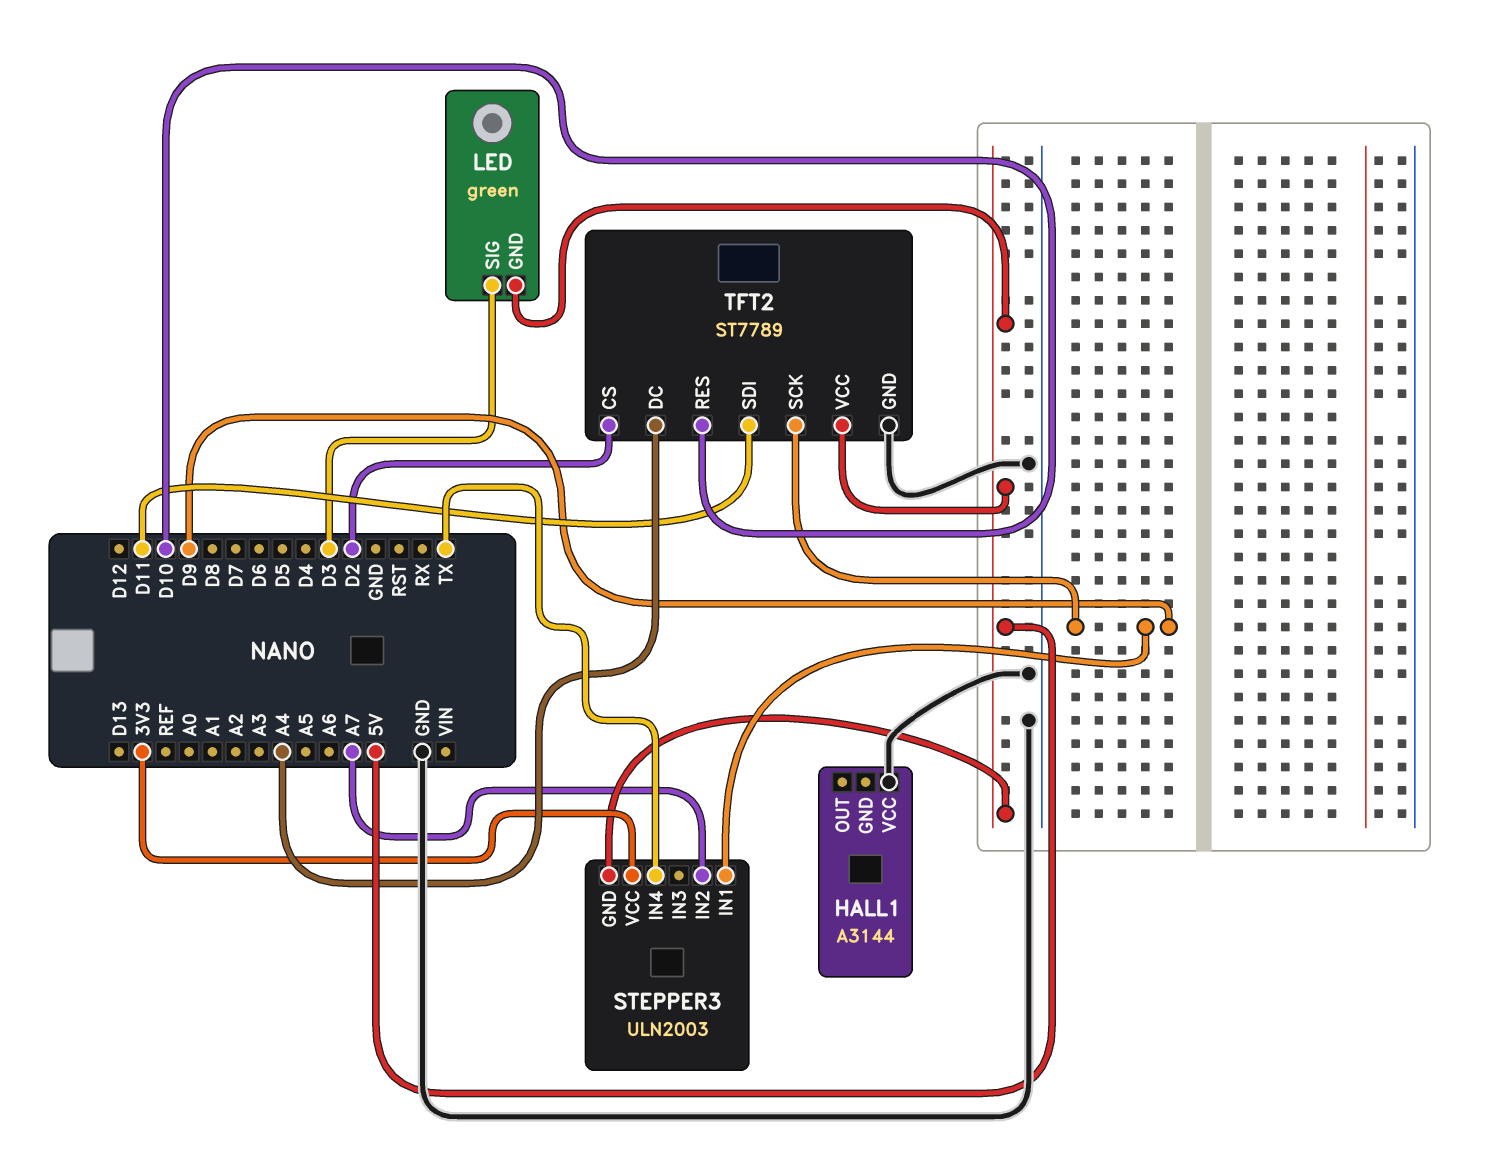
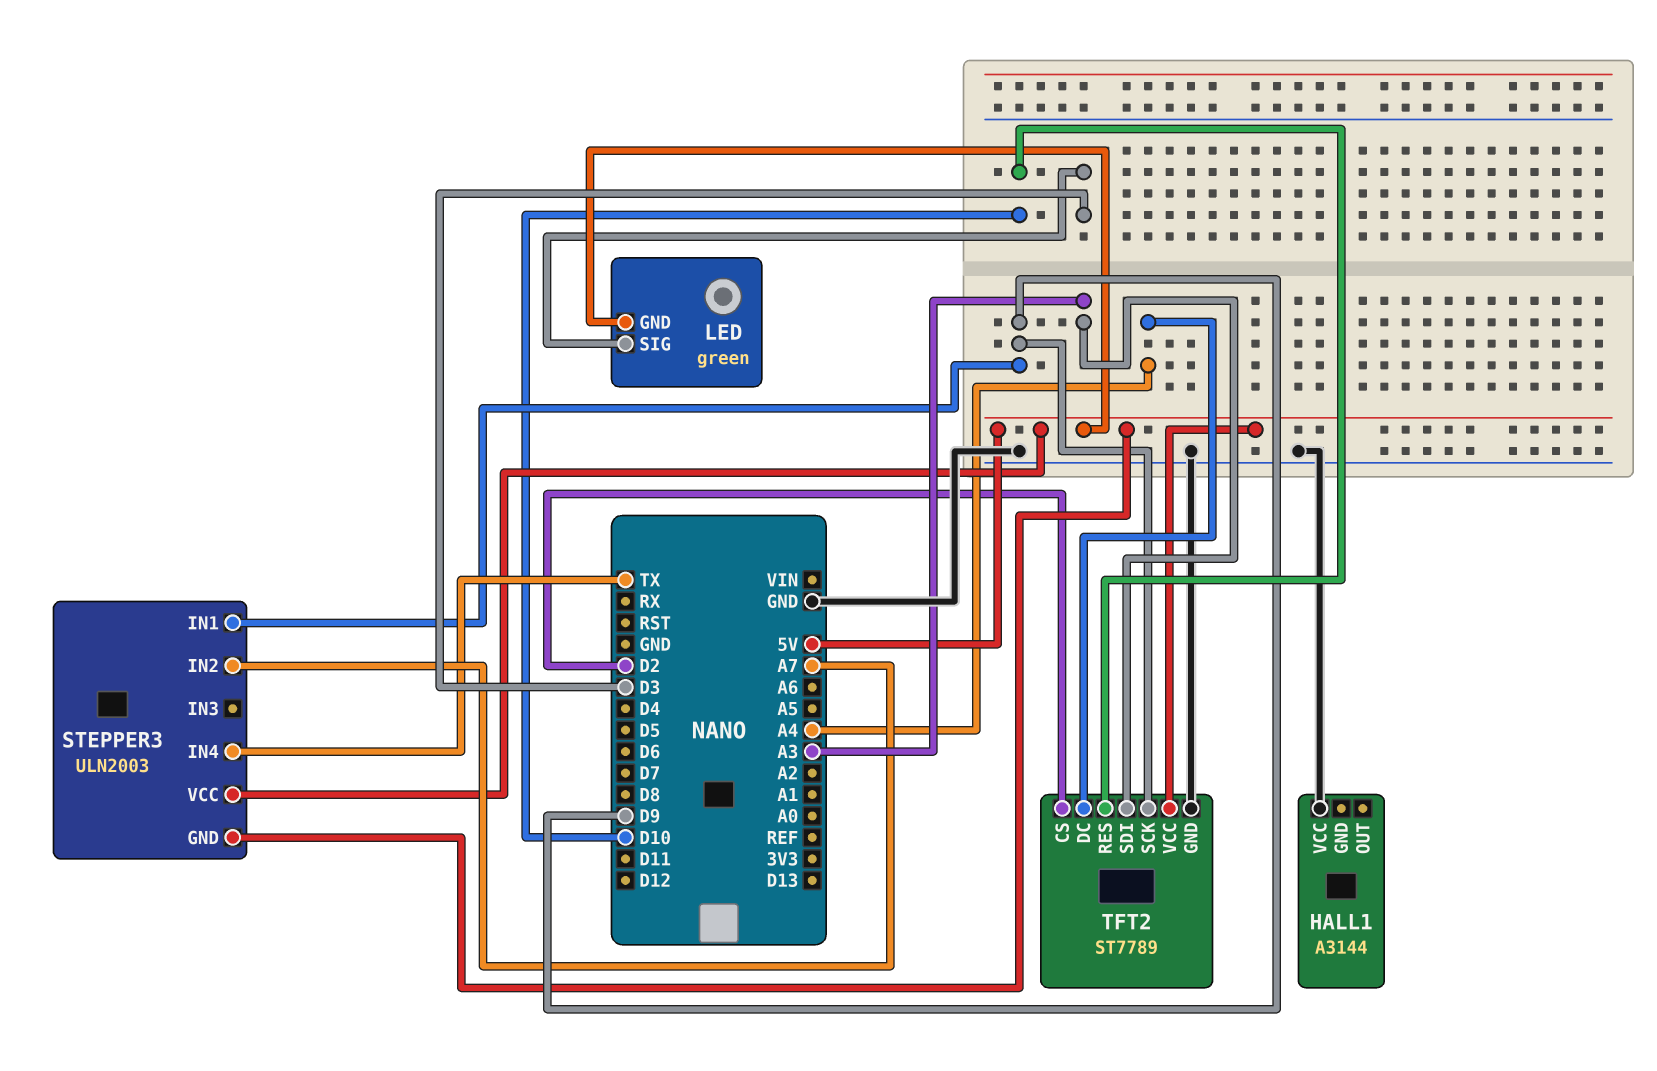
STEPPER3 pin VCC: 3V3 -> 5V
TFT2 pin SDI: D11 -> A3

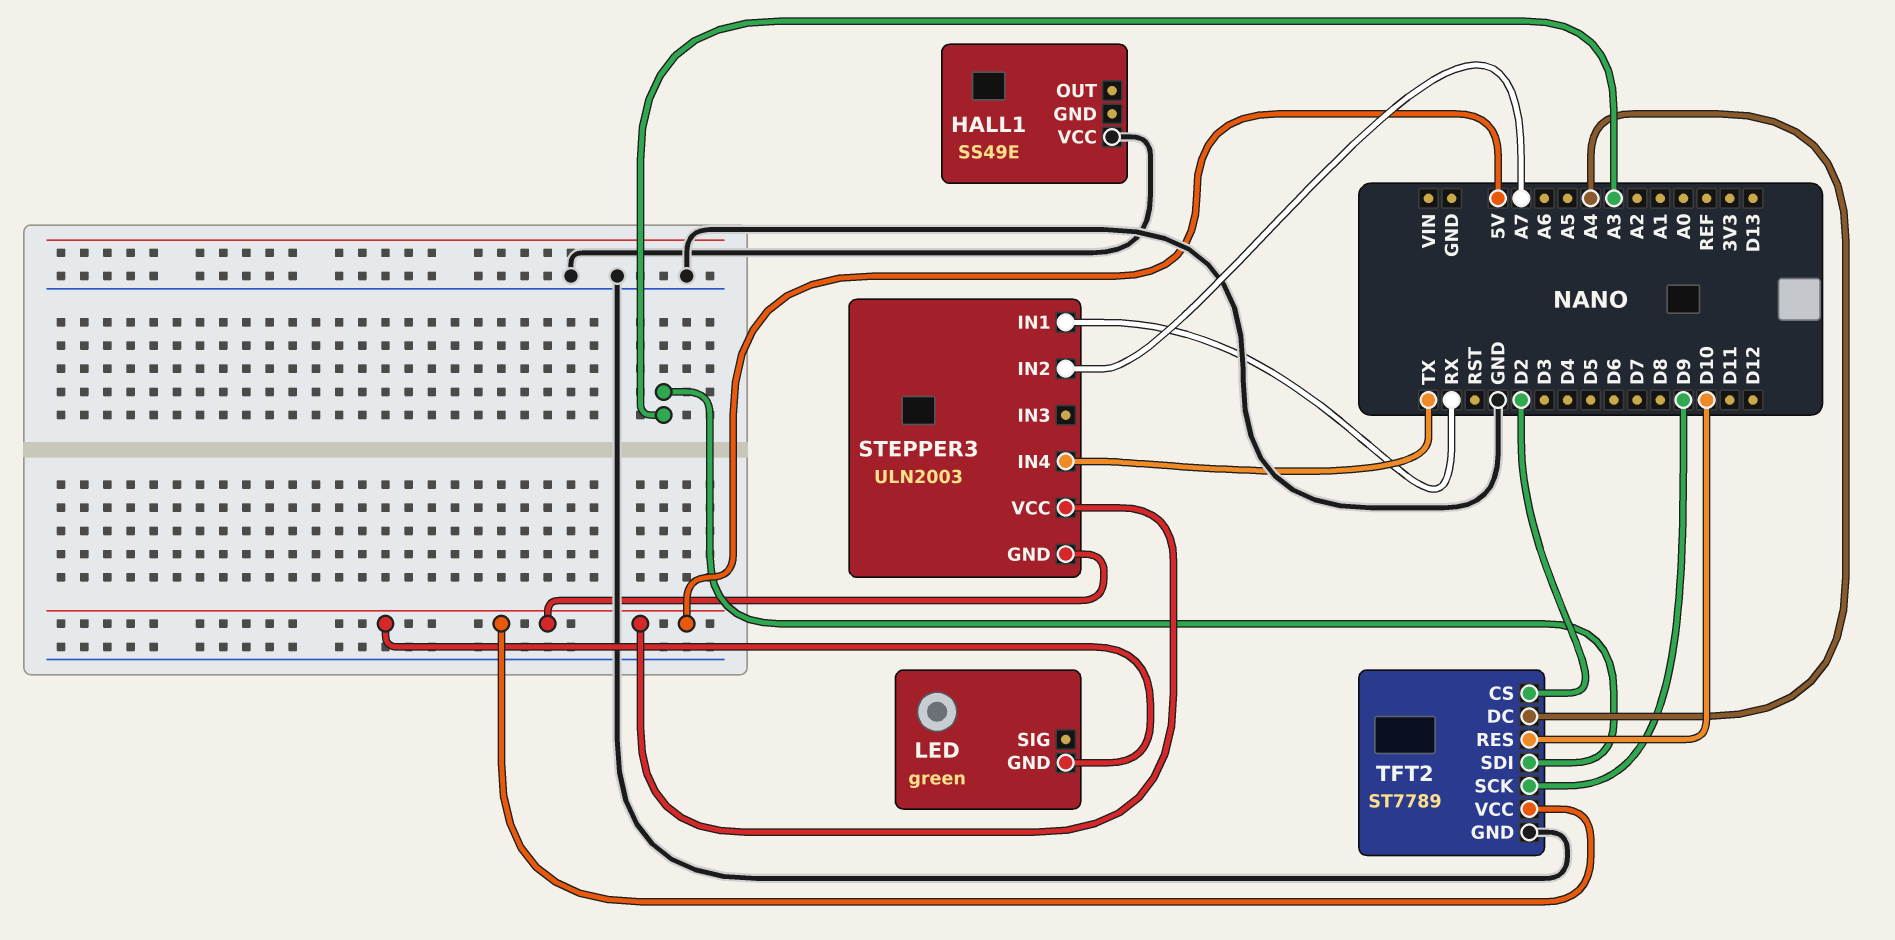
HALL1: A3144 -> SS49E
LED pin SIG: D3 -> none
STEPPER3 pin IN1: D9 -> RX

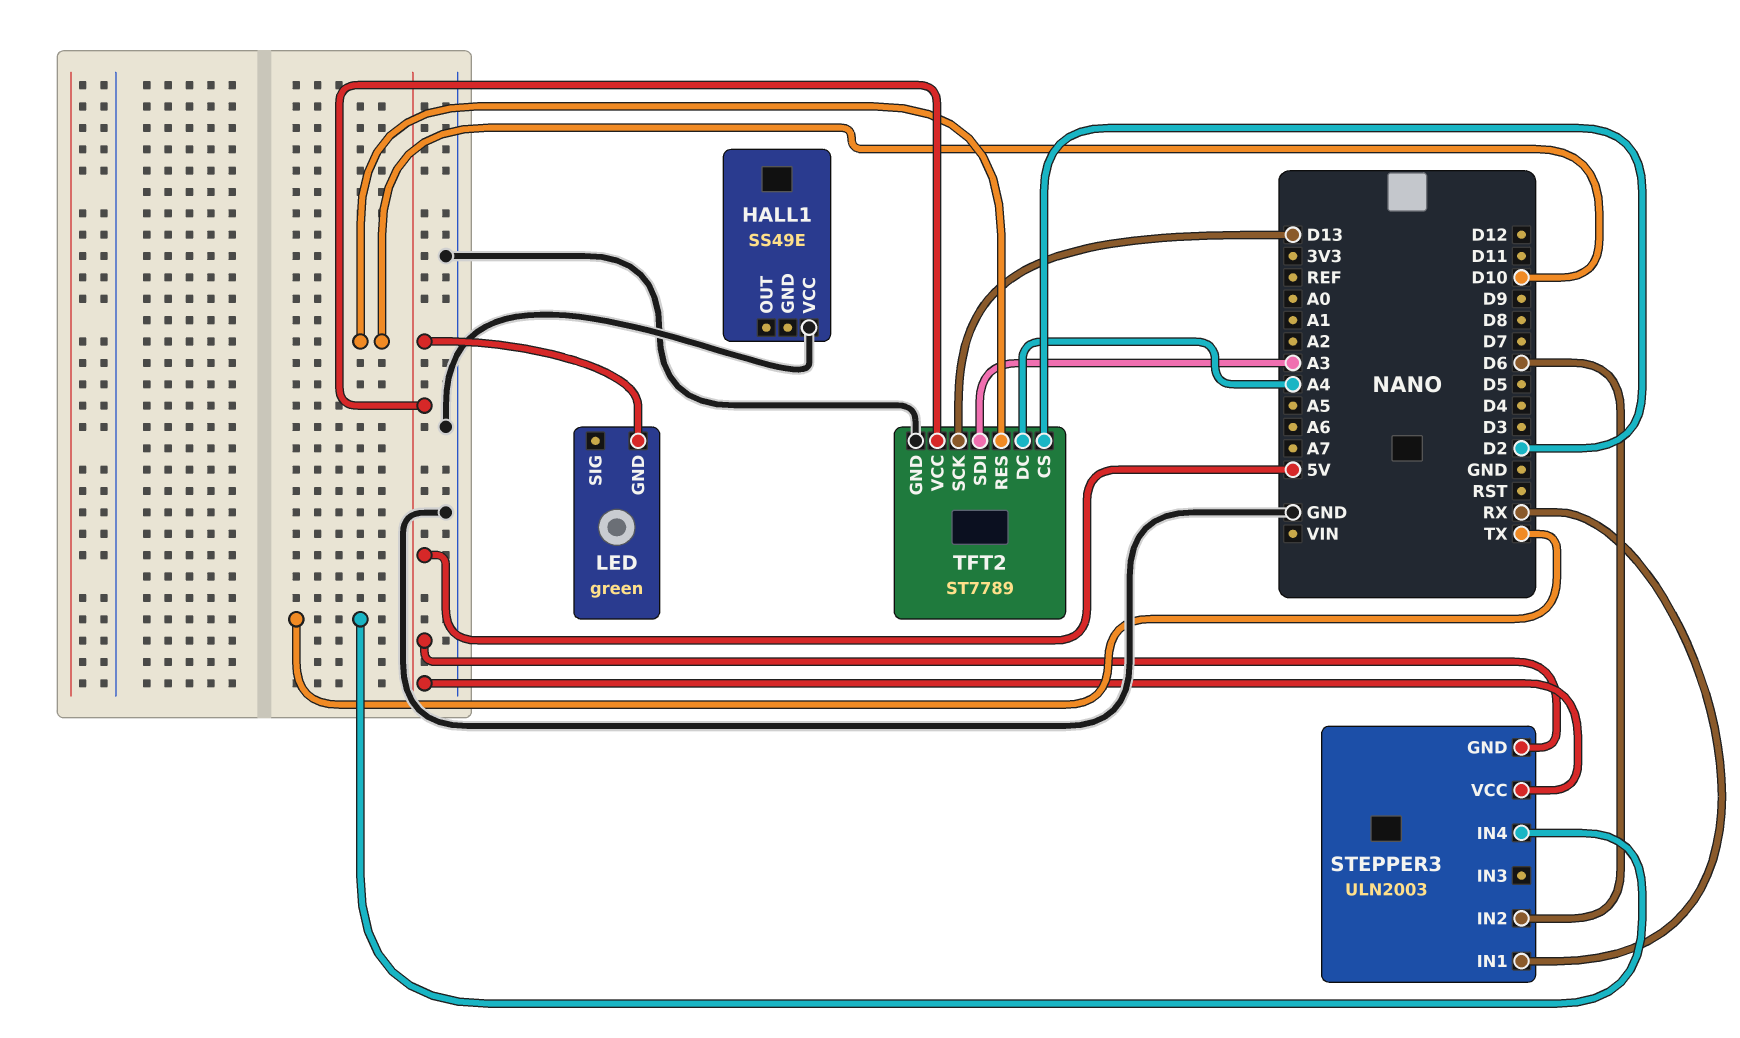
STEPPER3 pin IN2: A7 -> D6
TFT2 pin SCK: D9 -> D13

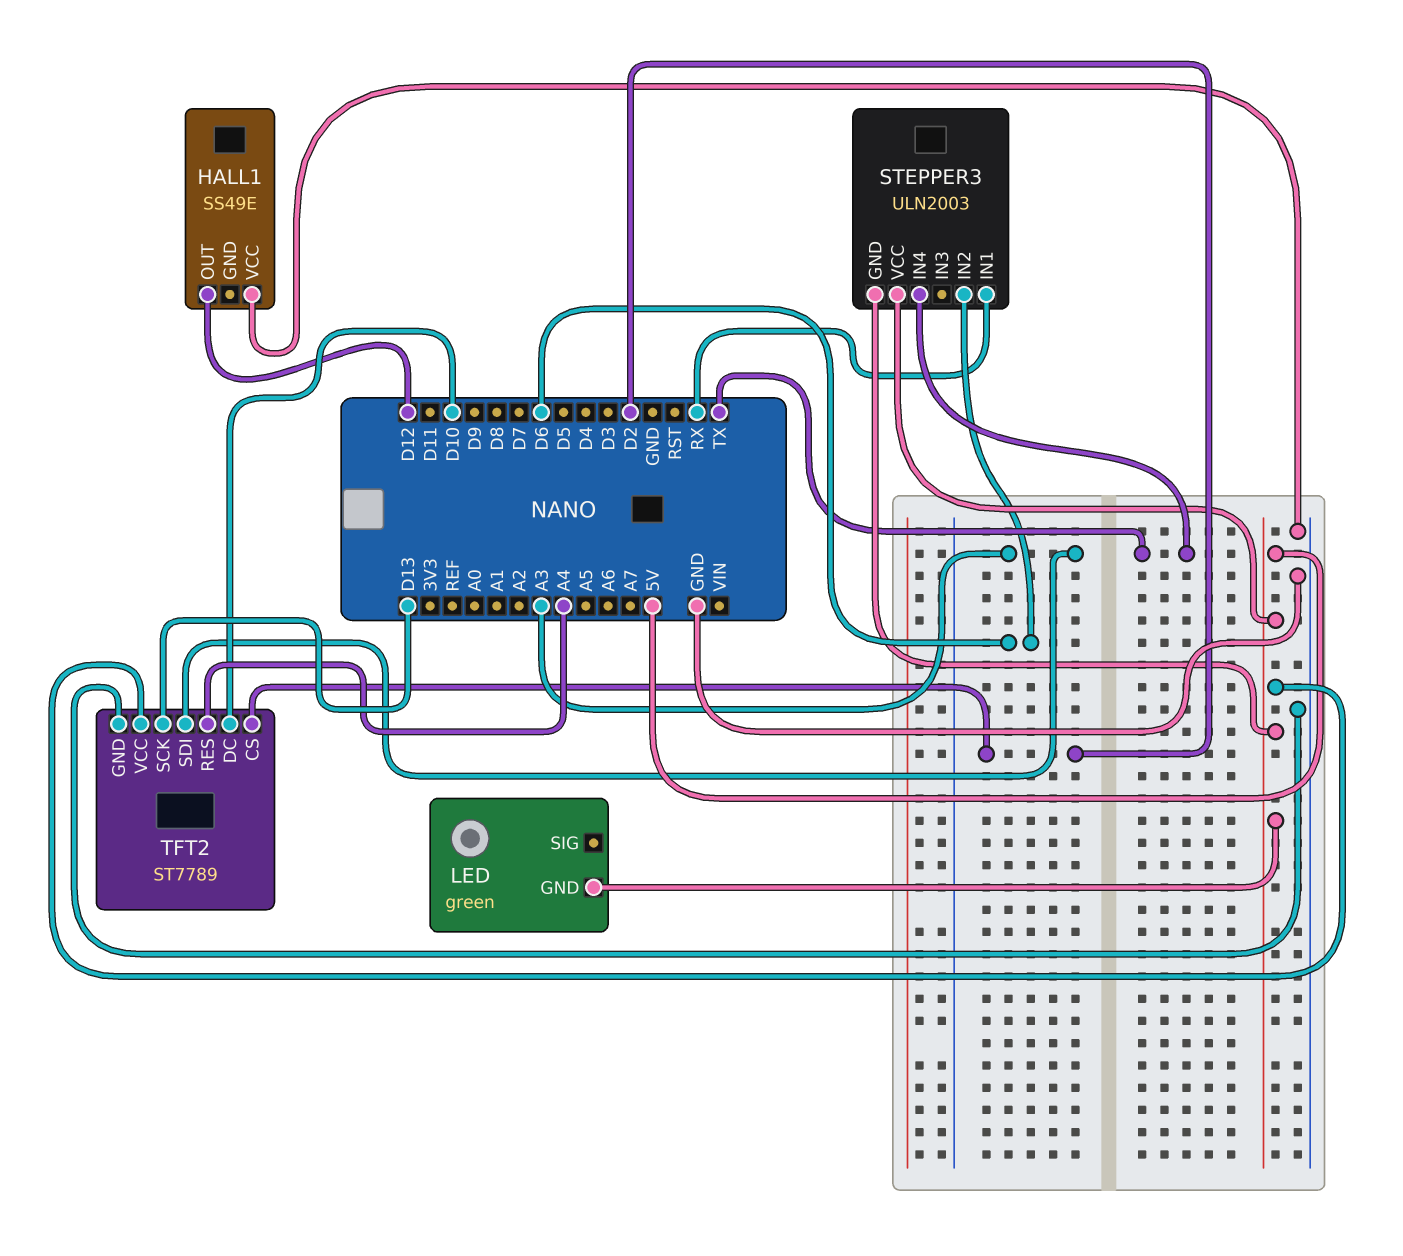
HALL1 pin OUT: none -> D12
TFT2 pin DC: A4 -> D10
TFT2 pin RES: D10 -> A4

